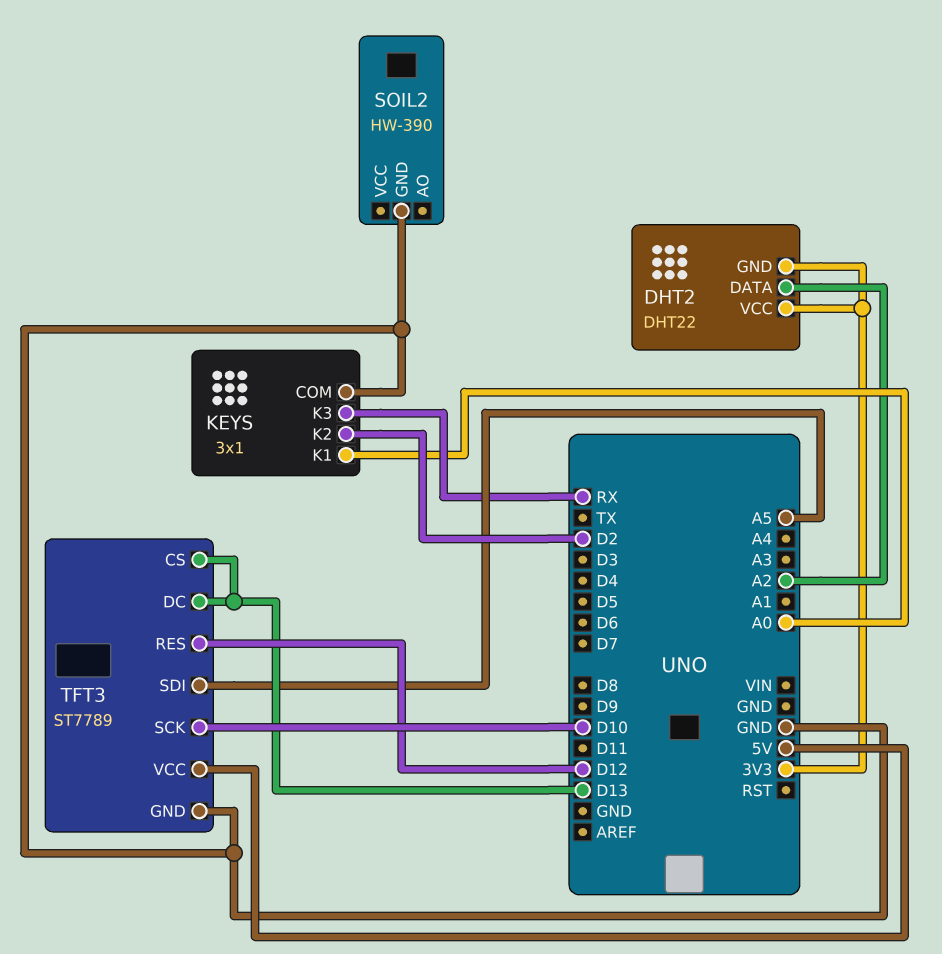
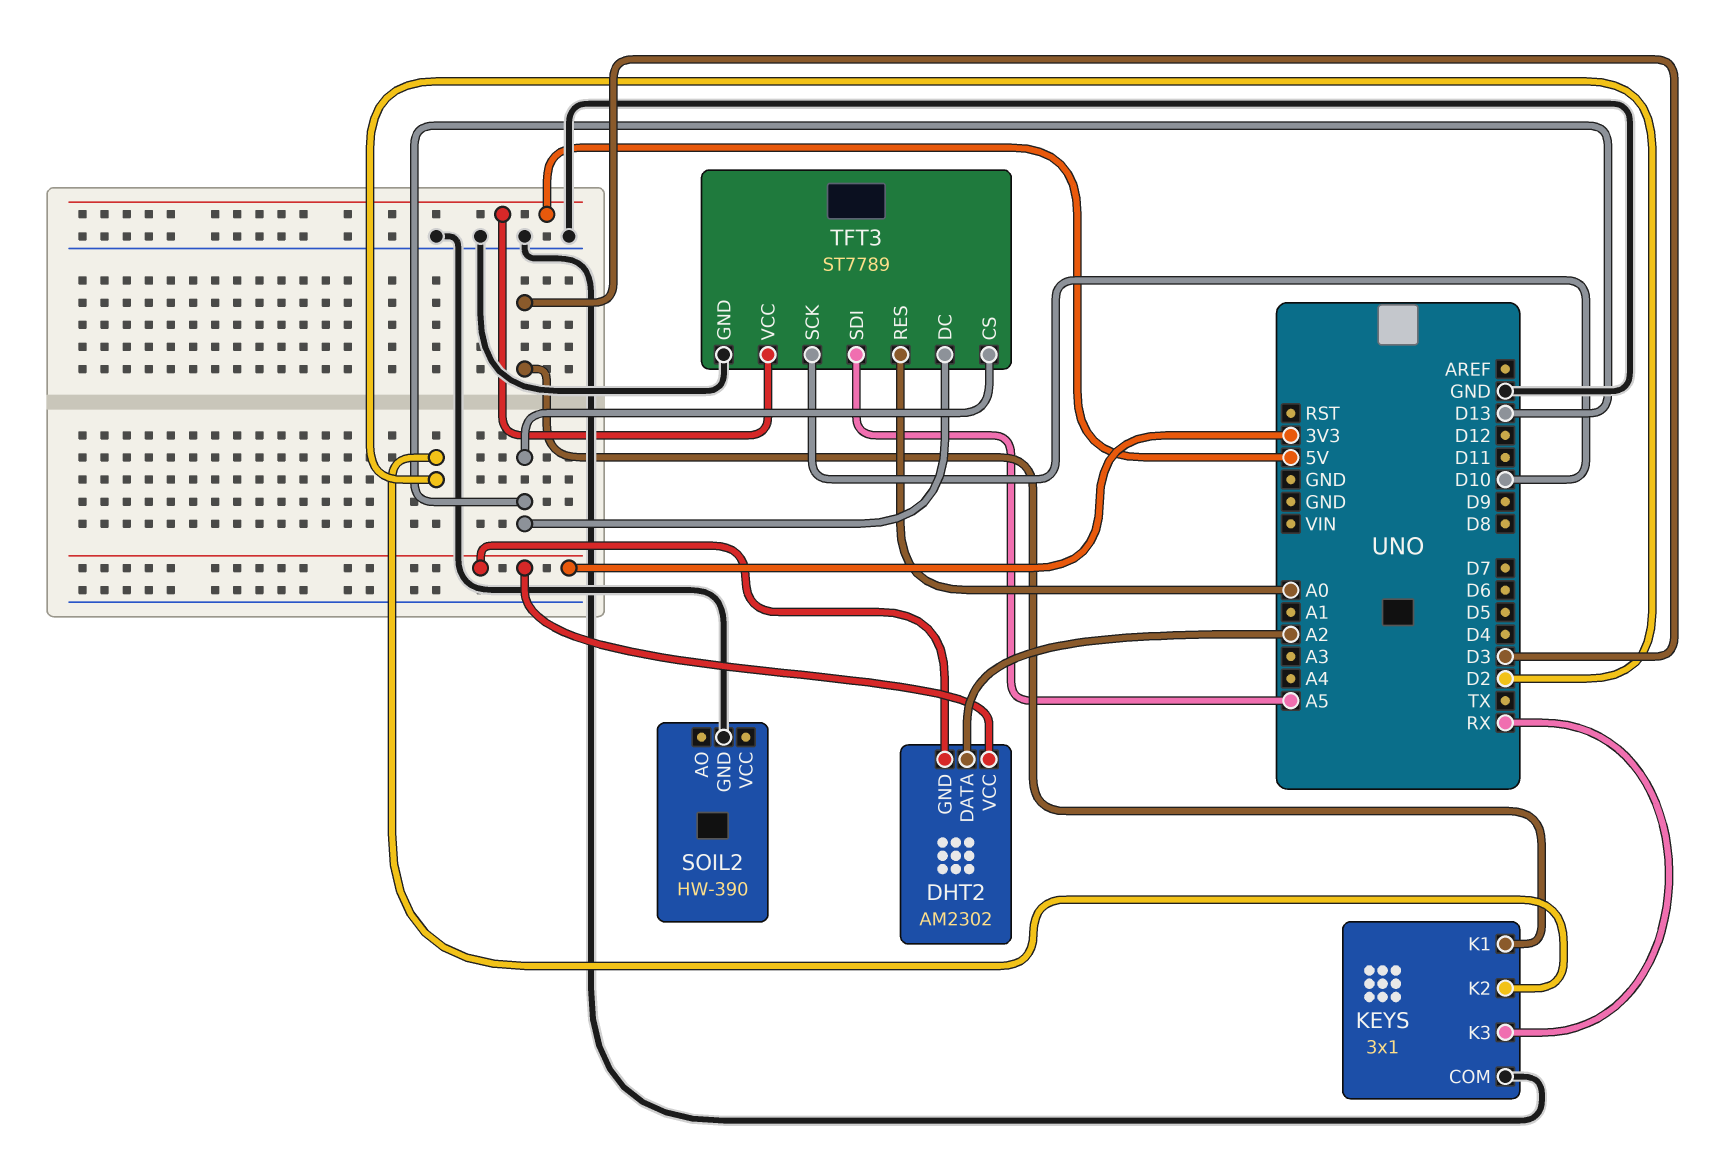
DHT2: DHT22 -> AM2302
KEYS pin K1: A0 -> D3
TFT3 pin RES: D12 -> A0

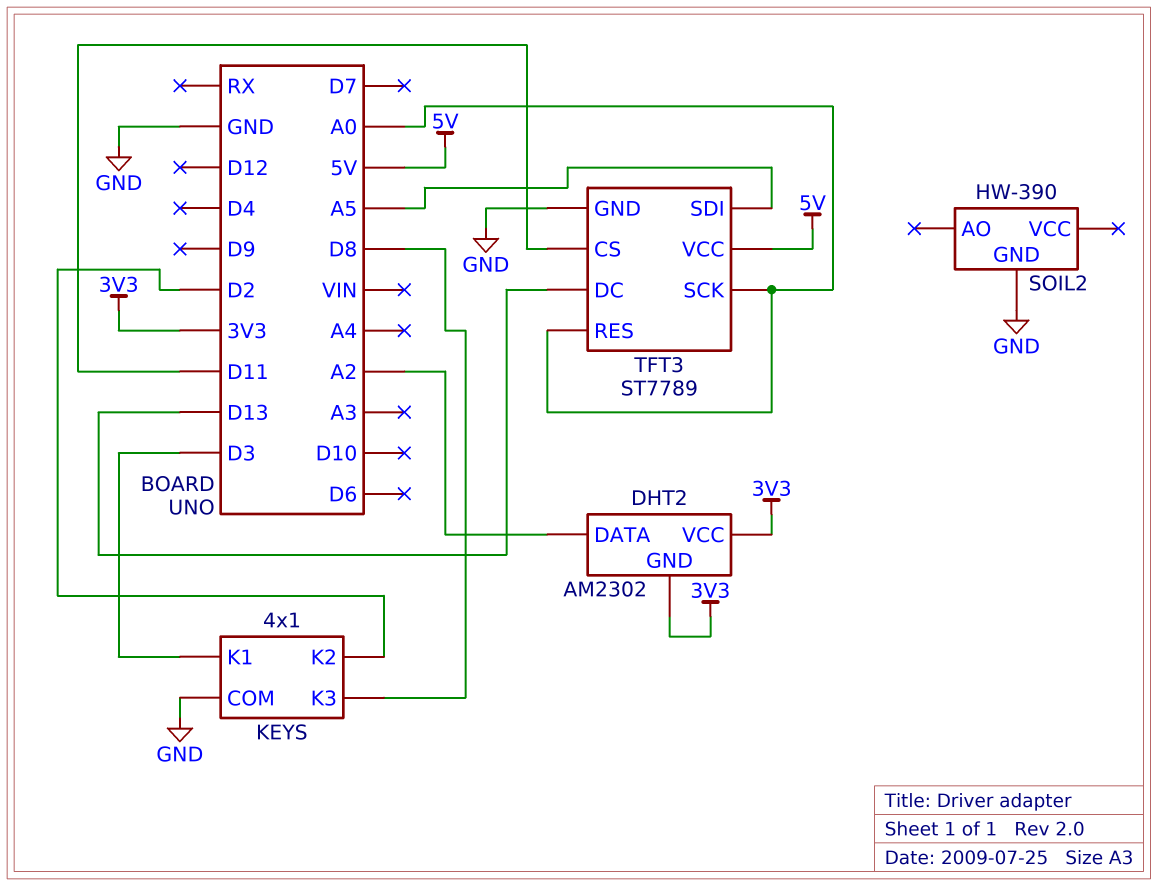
KEYS: 3x1 -> 4x1
KEYS pin K3: RX -> D8
TFT3 pin CS: D13 -> D11
TFT3 pin SCK: D10 -> A0

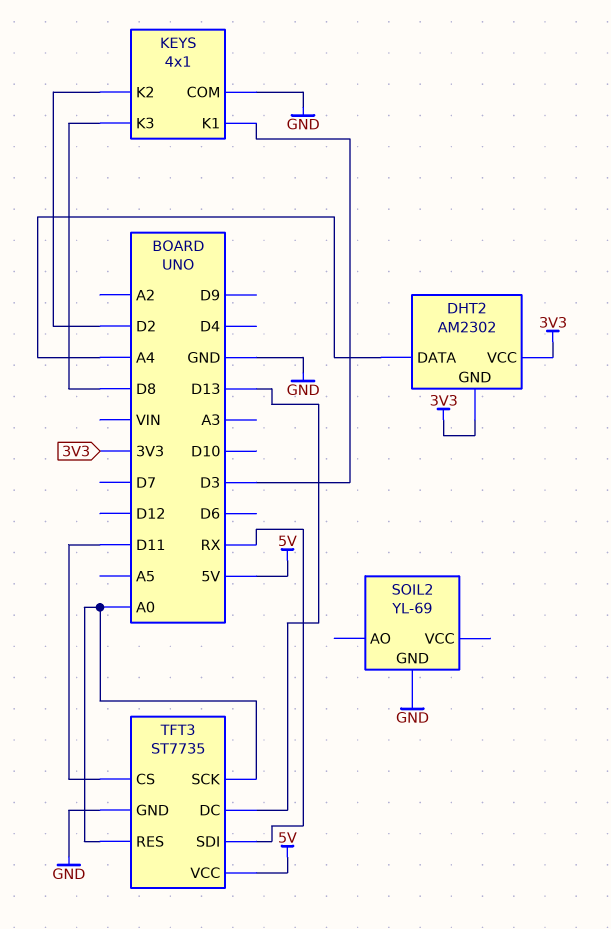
DHT2 pin DATA: A2 -> A4
SOIL2: HW-390 -> YL-69
TFT3: ST7789 -> ST7735
TFT3 pin SDI: A5 -> RX

